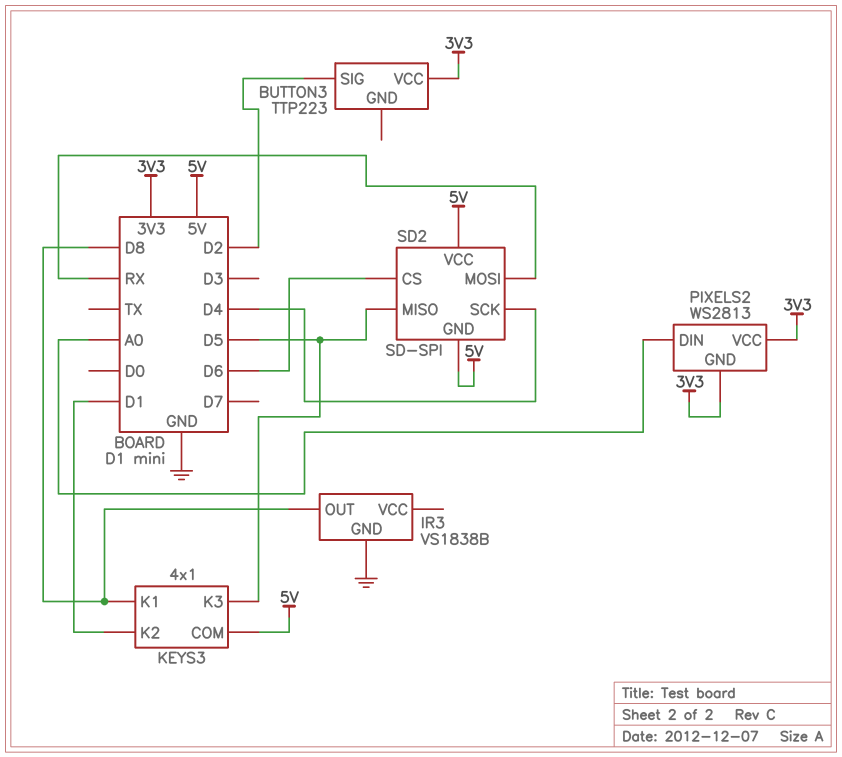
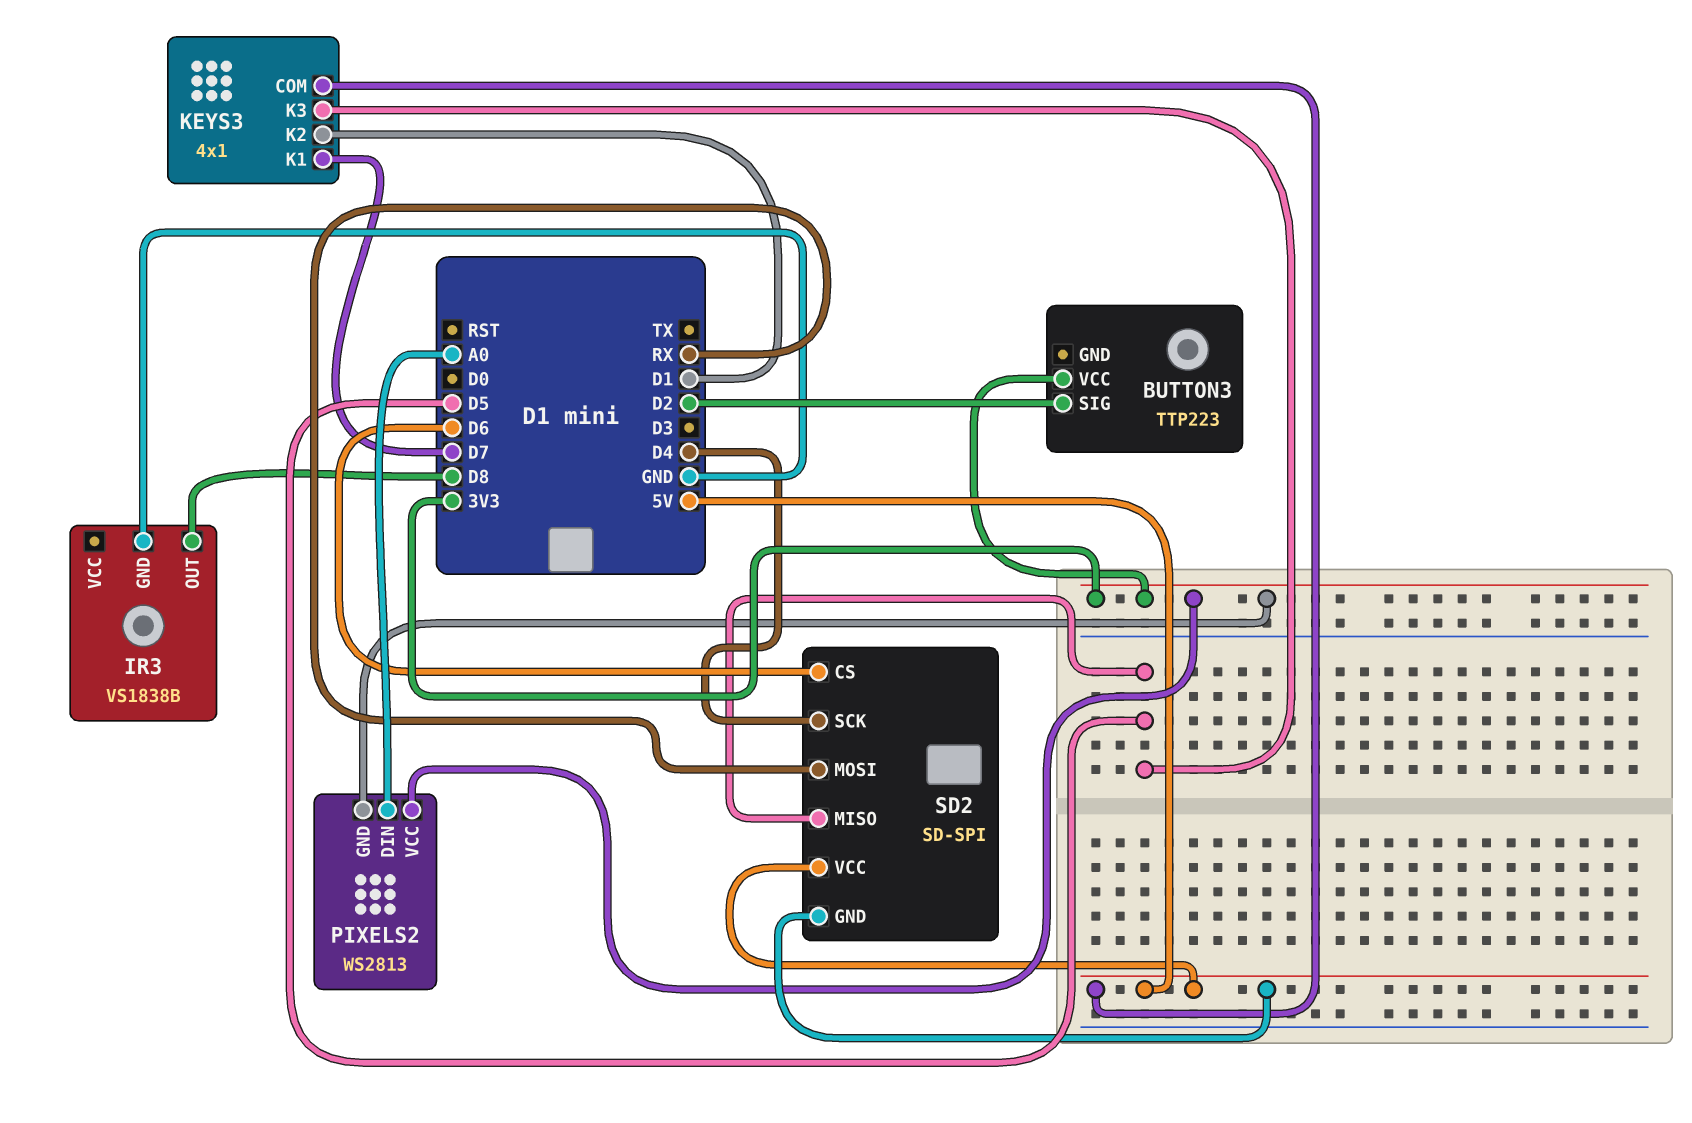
KEYS3 pin K1: D8 -> D7

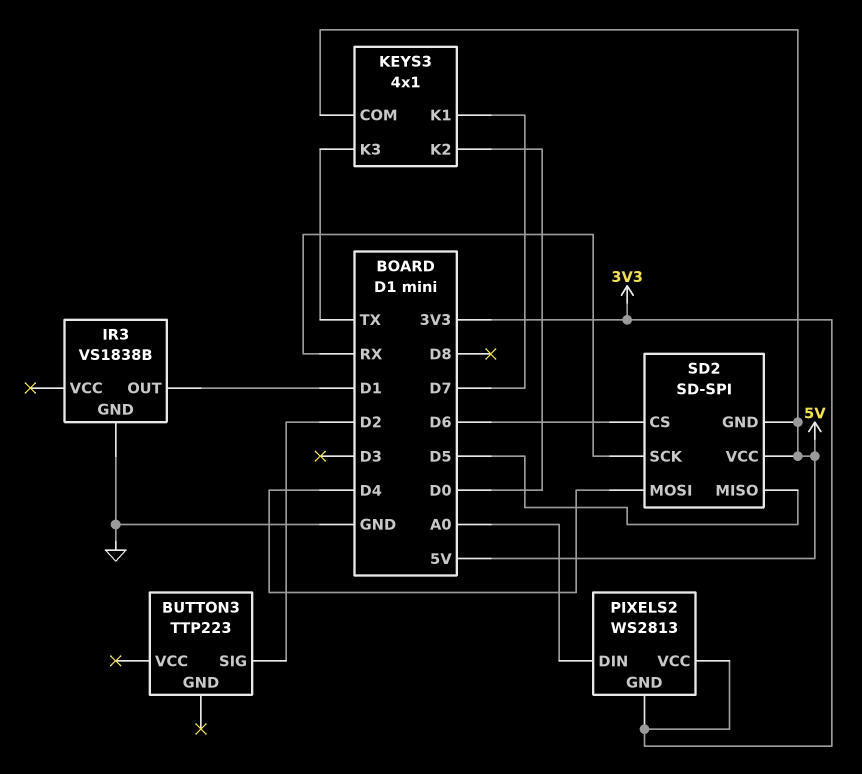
BUTTON3 pin VCC: 3V3 -> none
IR3 pin OUT: D8 -> D1
KEYS3 pin K2: D1 -> D0
KEYS3 pin K3: D5 -> TX
SD2 pin MOSI: RX -> D4
SD2 pin SCK: D4 -> RX

